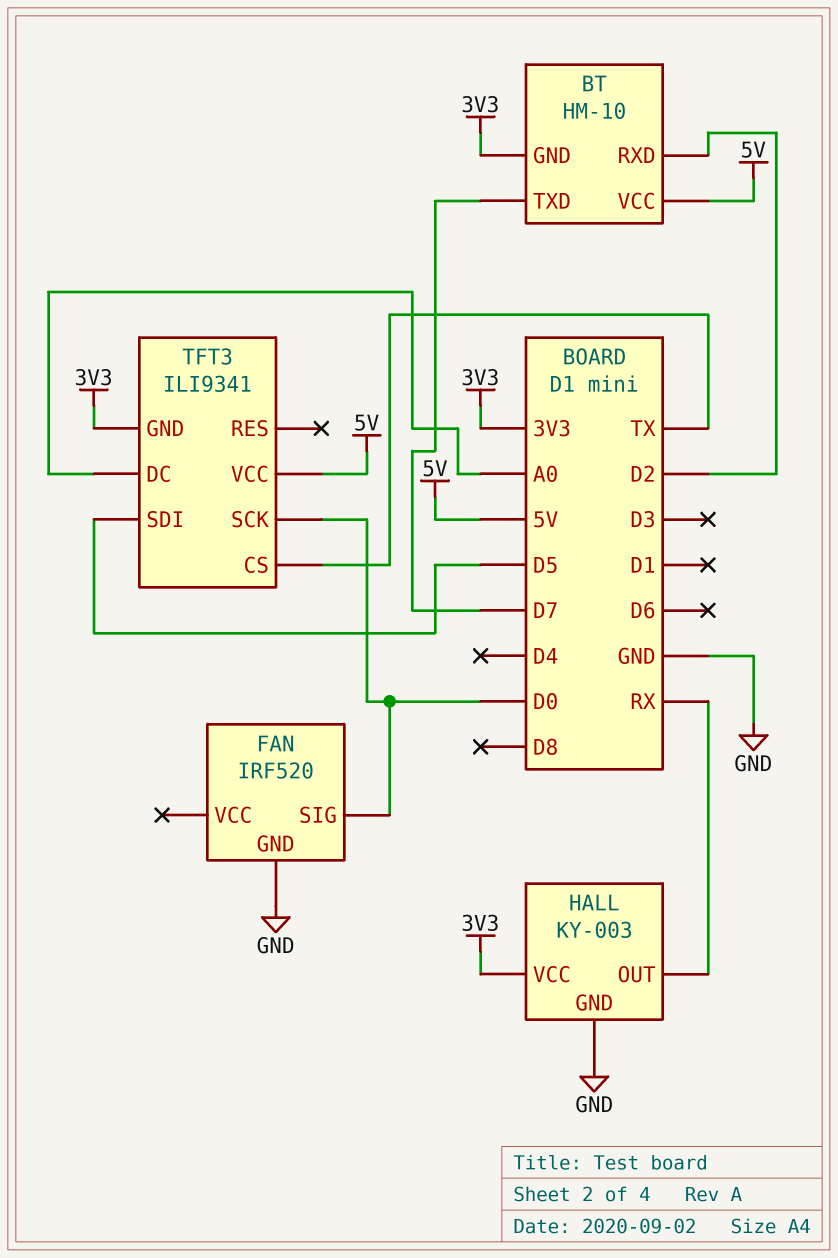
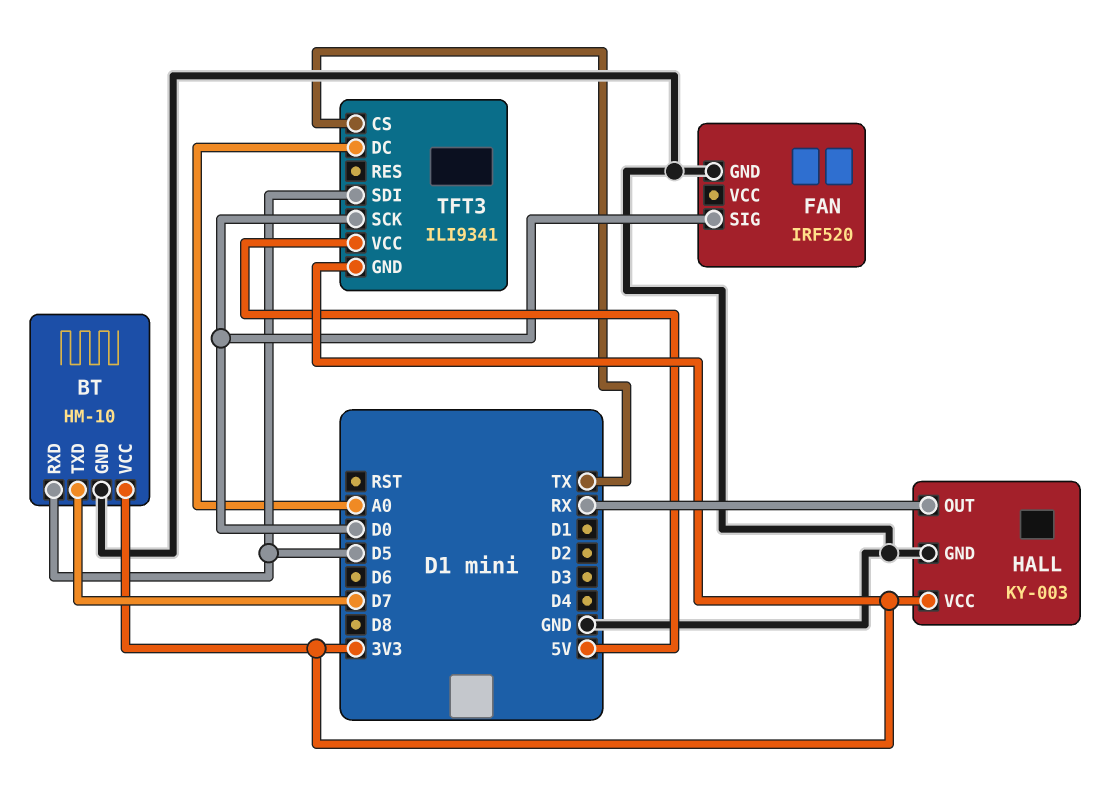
BT pin GND: 3V3 -> GND
BT pin RXD: D2 -> D5
BT pin VCC: 5V -> 3V3

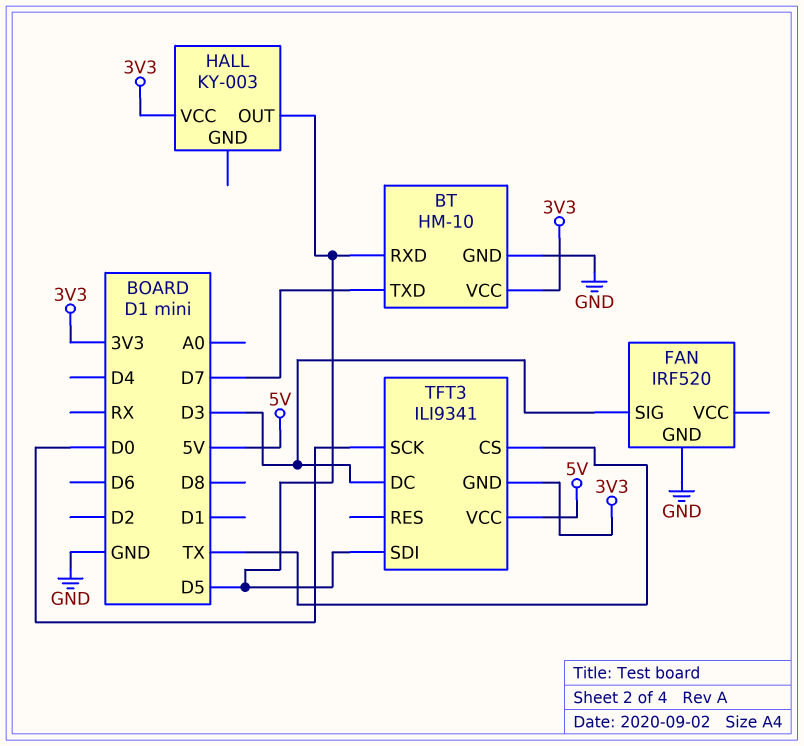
FAN pin SIG: D0 -> D3
HALL pin GND: GND -> none
HALL pin OUT: RX -> D5
TFT3 pin DC: A0 -> D3

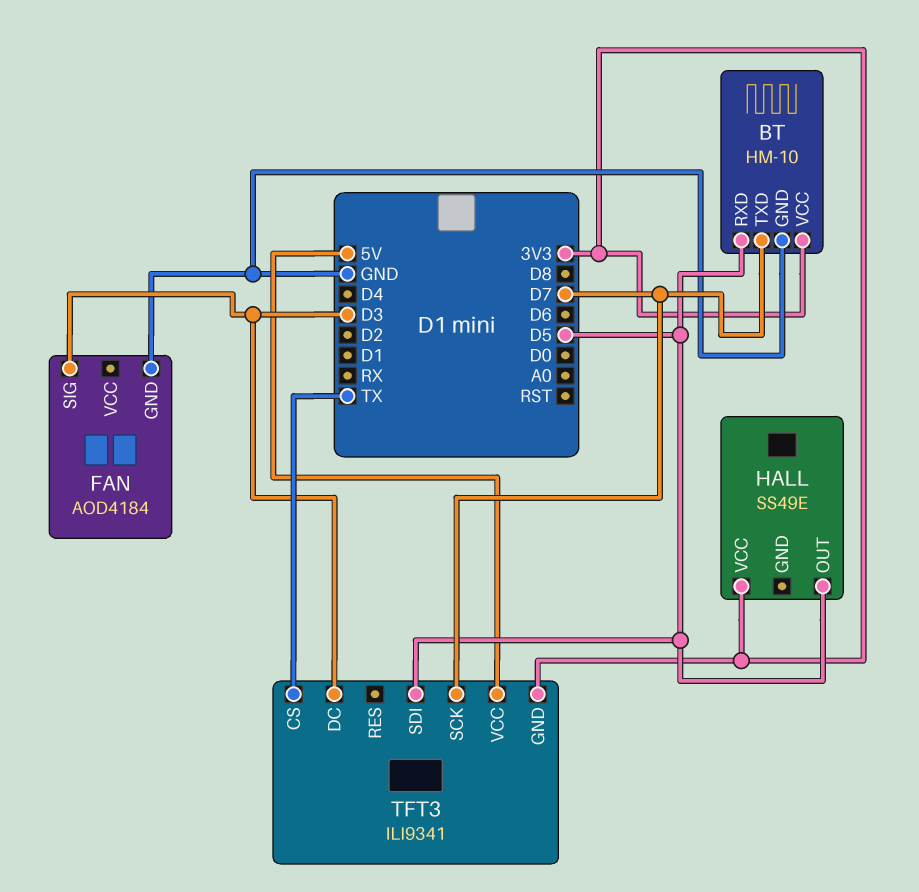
FAN: IRF520 -> AOD4184
HALL: KY-003 -> SS49E
TFT3 pin SCK: D0 -> D7

